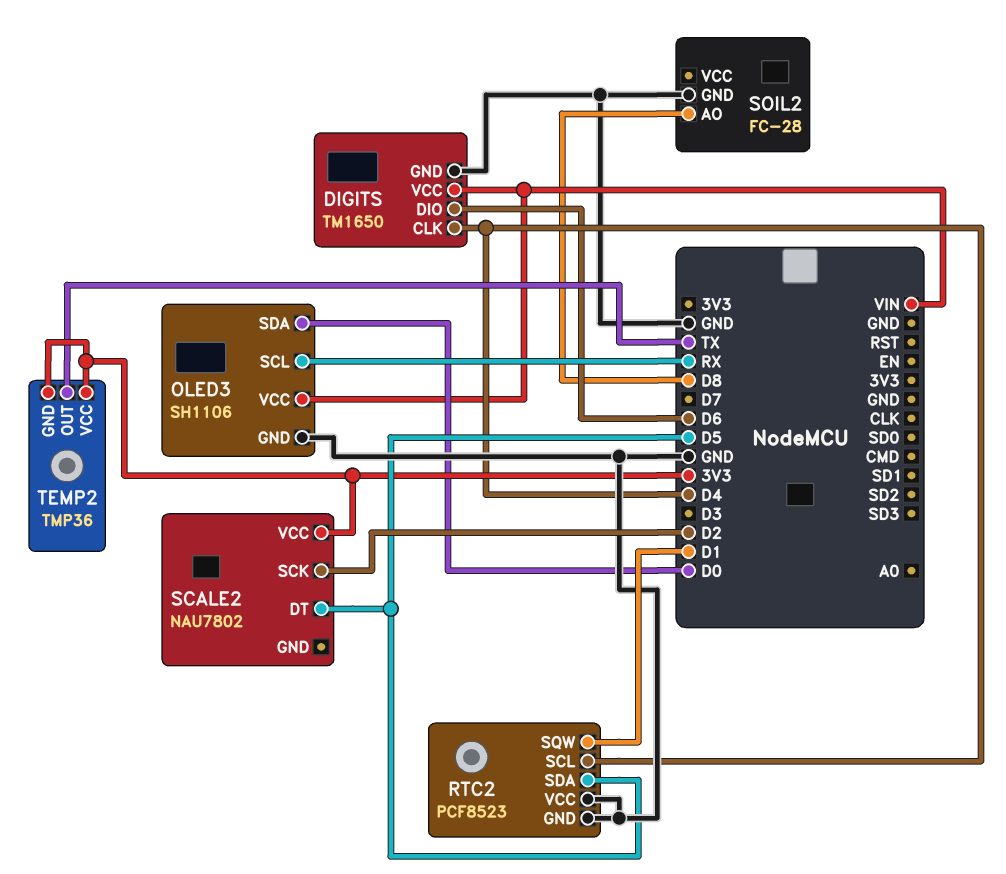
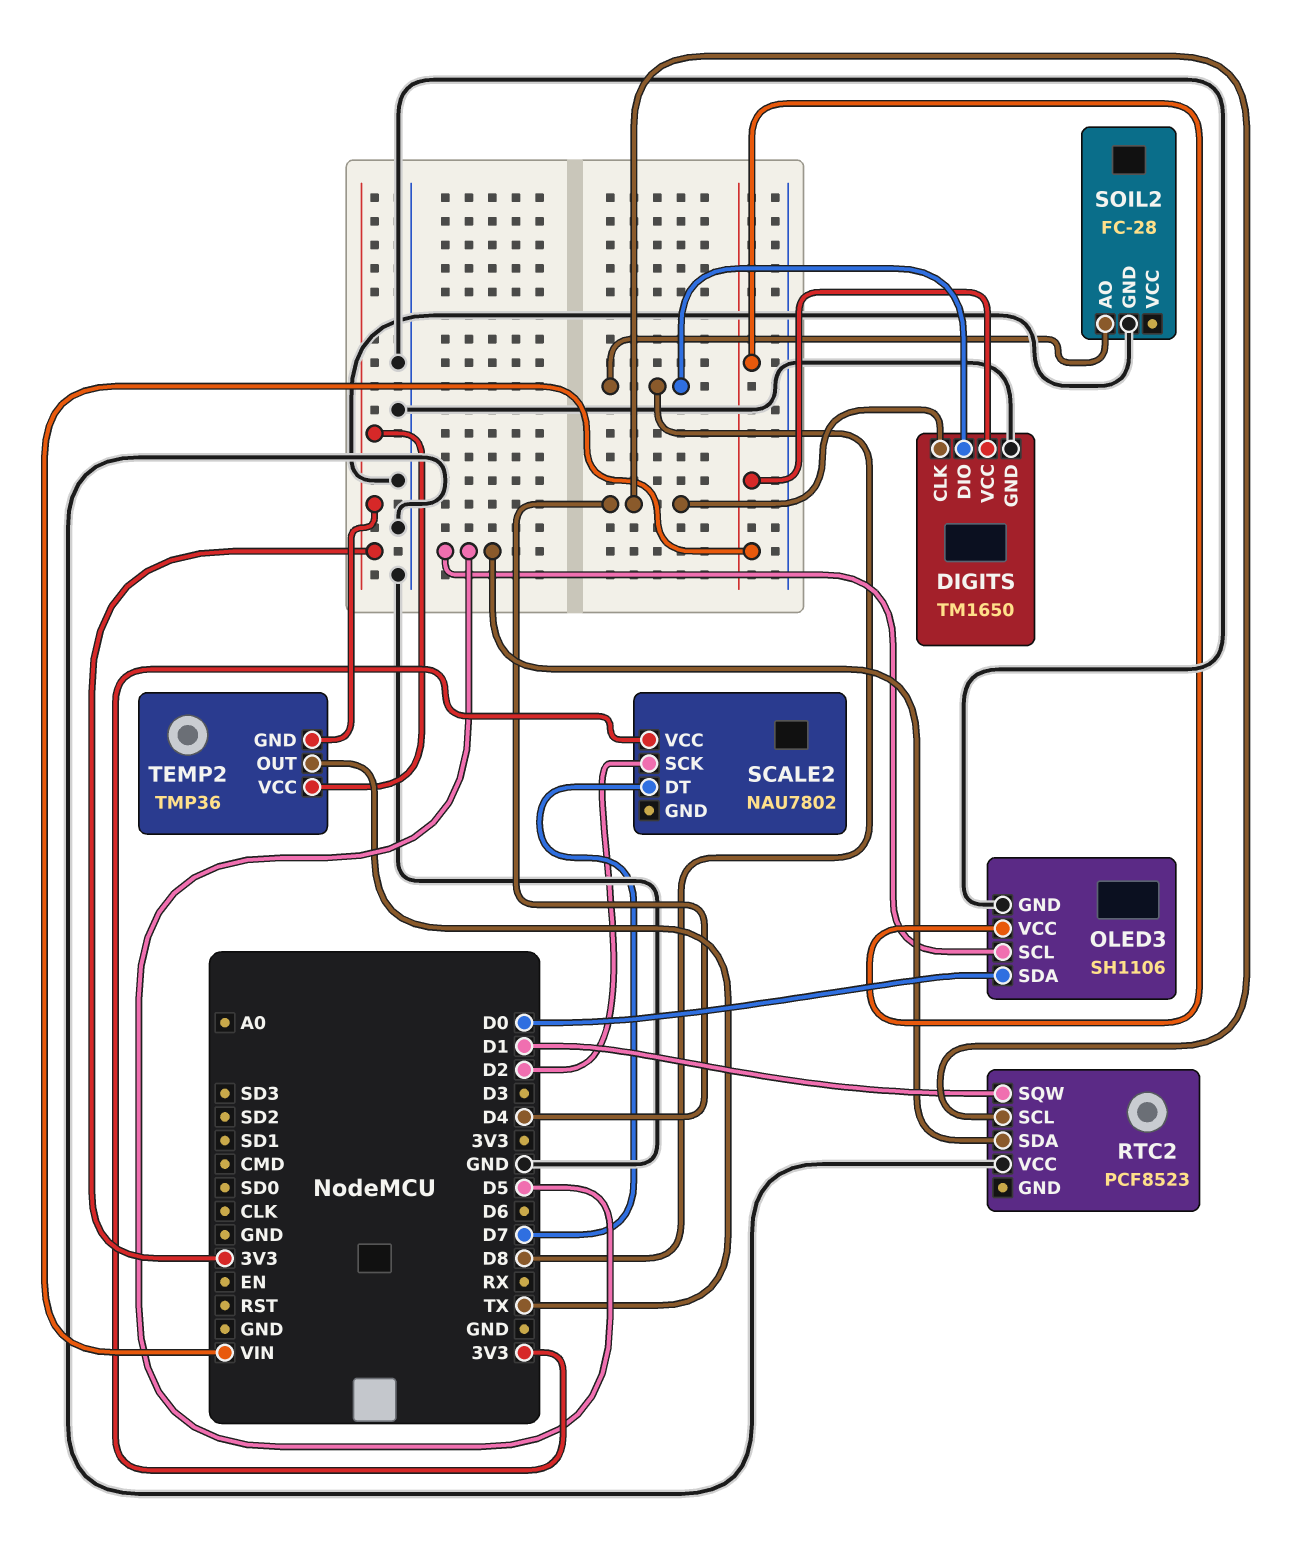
DIGITS pin DIO: D6 -> D8
OLED3 pin SCL: RX -> D5
RTC2 pin GND: GND -> none
SCALE2 pin DT: D5 -> D7

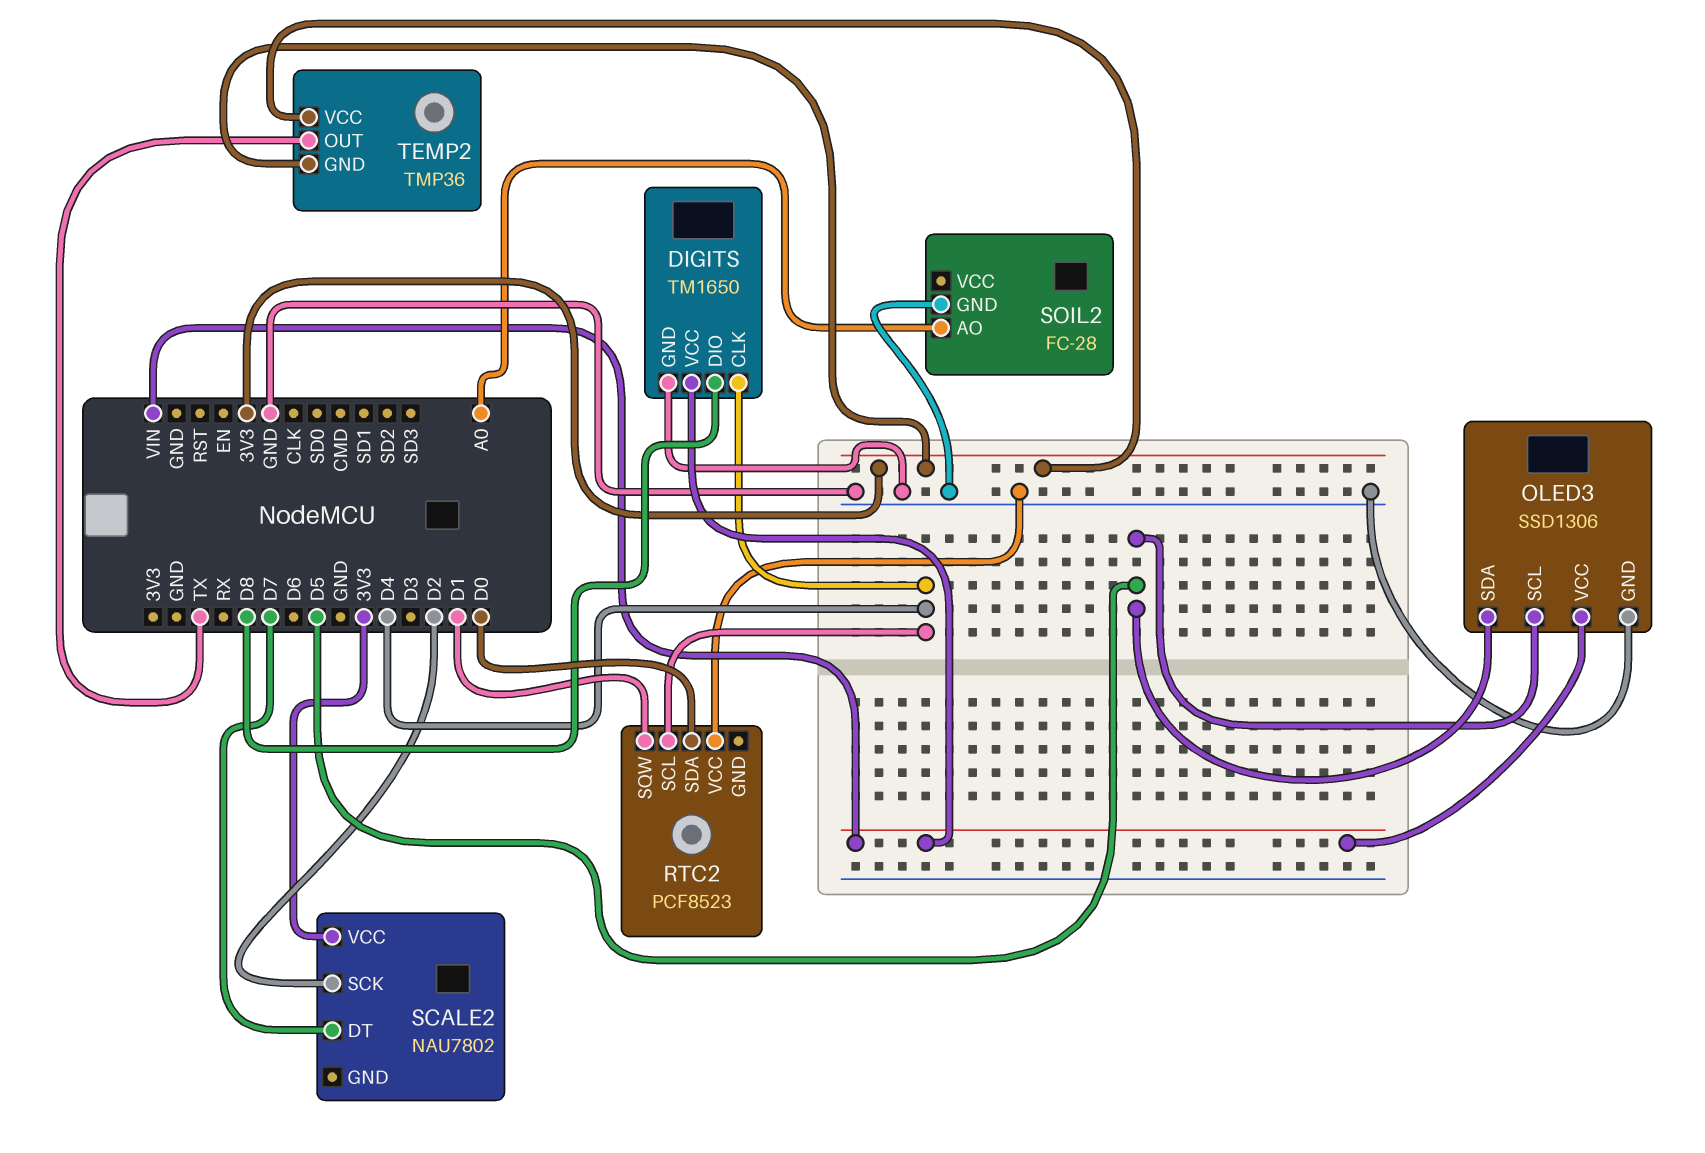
OLED3: SH1106 -> SSD1306
OLED3 pin SDA: D0 -> D5
RTC2 pin SDA: D5 -> D0
SOIL2 pin AO: D8 -> A0

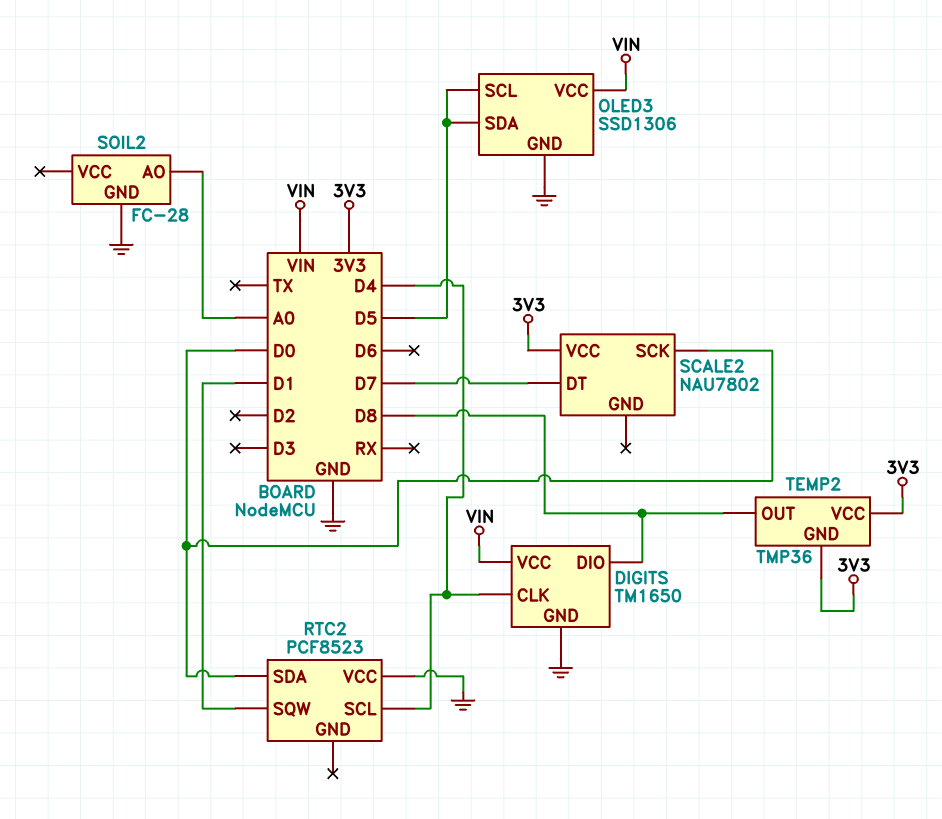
SCALE2 pin SCK: D2 -> D0
TEMP2 pin OUT: TX -> D8

